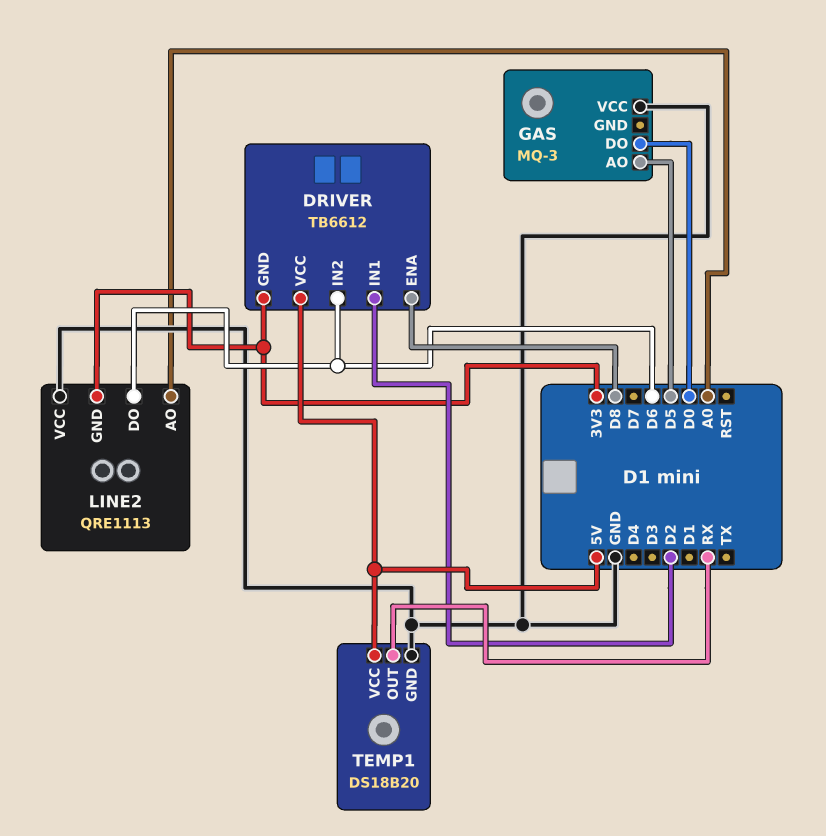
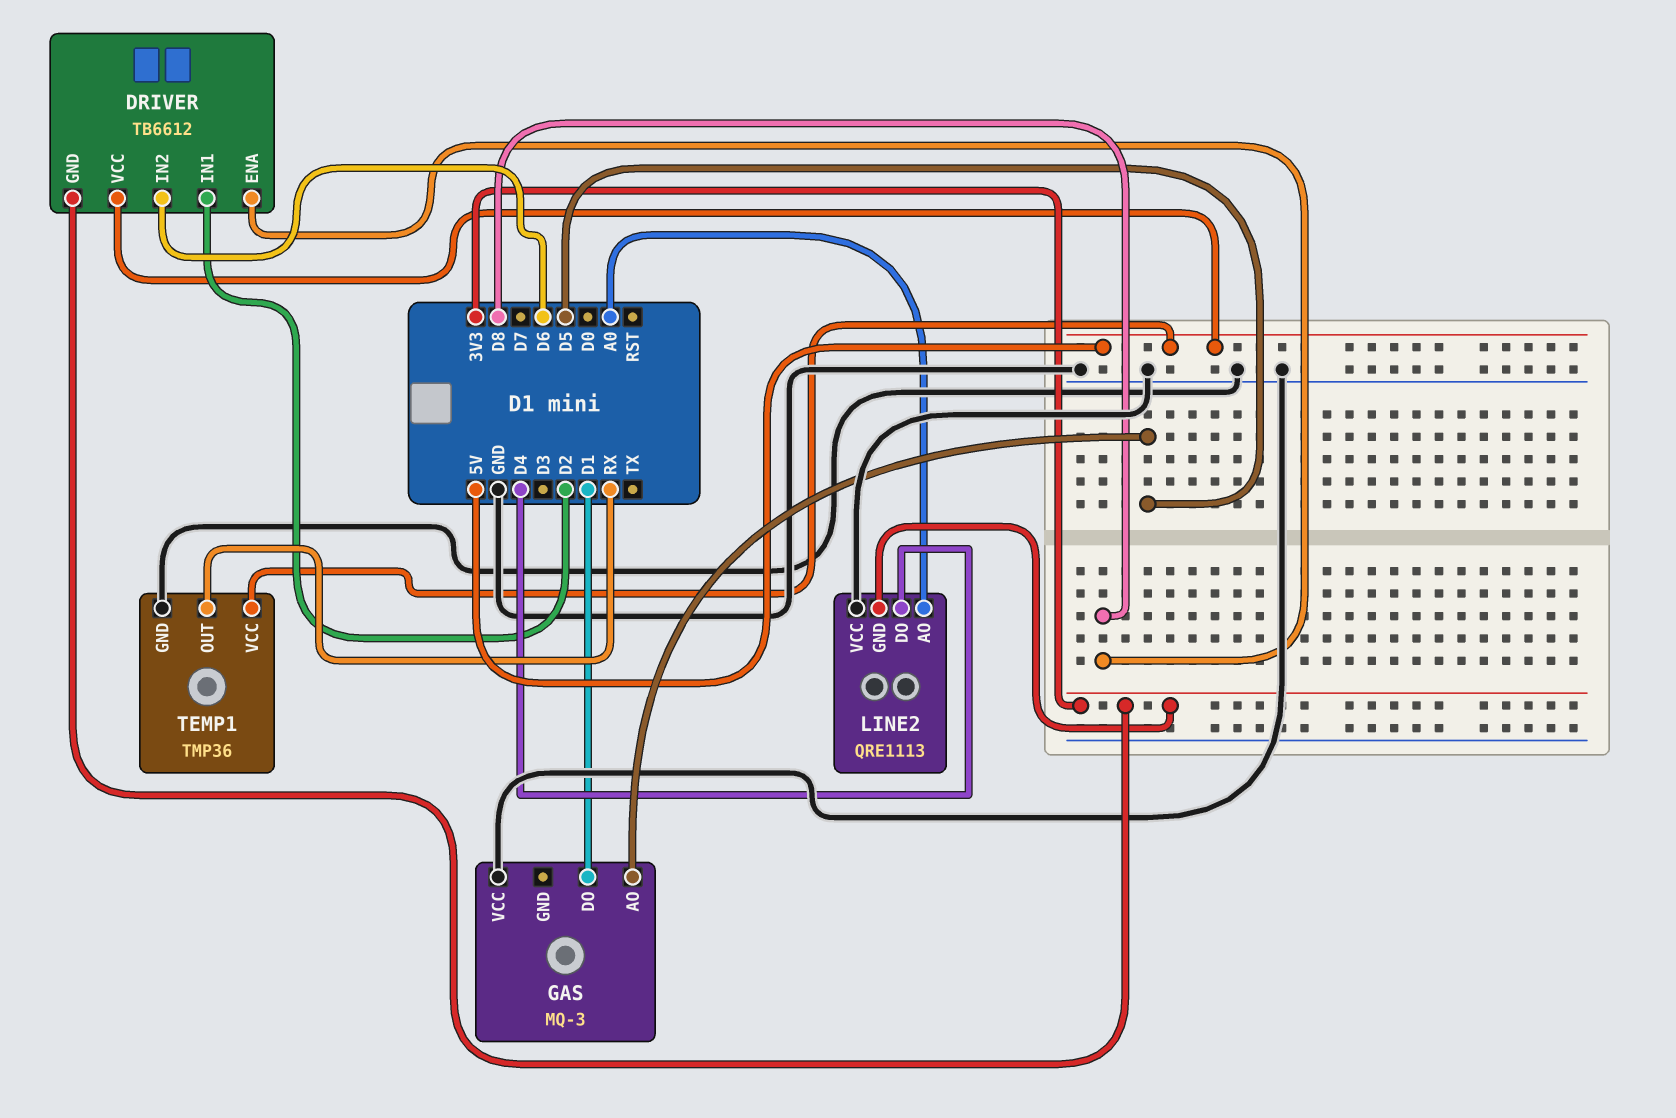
GAS pin DO: D0 -> D1
LINE2 pin DO: D6 -> D4
TEMP1: DS18B20 -> TMP36

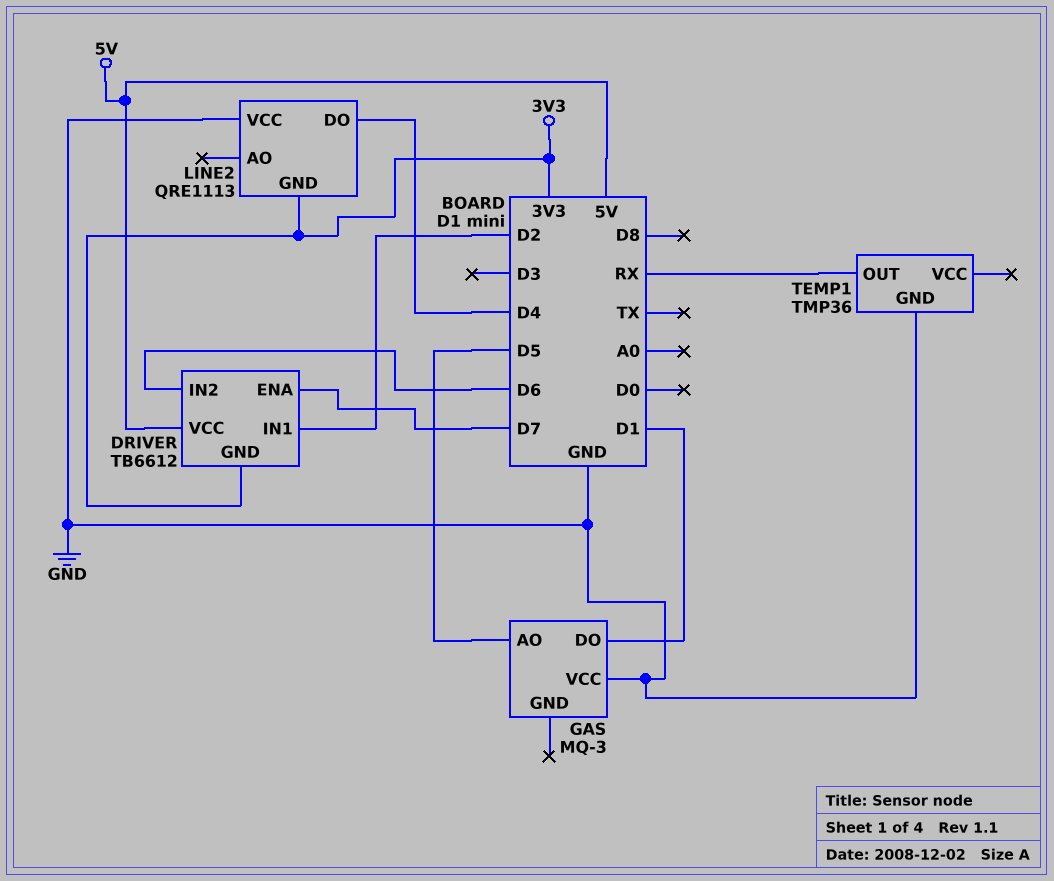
DRIVER pin ENA: D8 -> D7
LINE2 pin AO: A0 -> none
TEMP1 pin VCC: 5V -> none

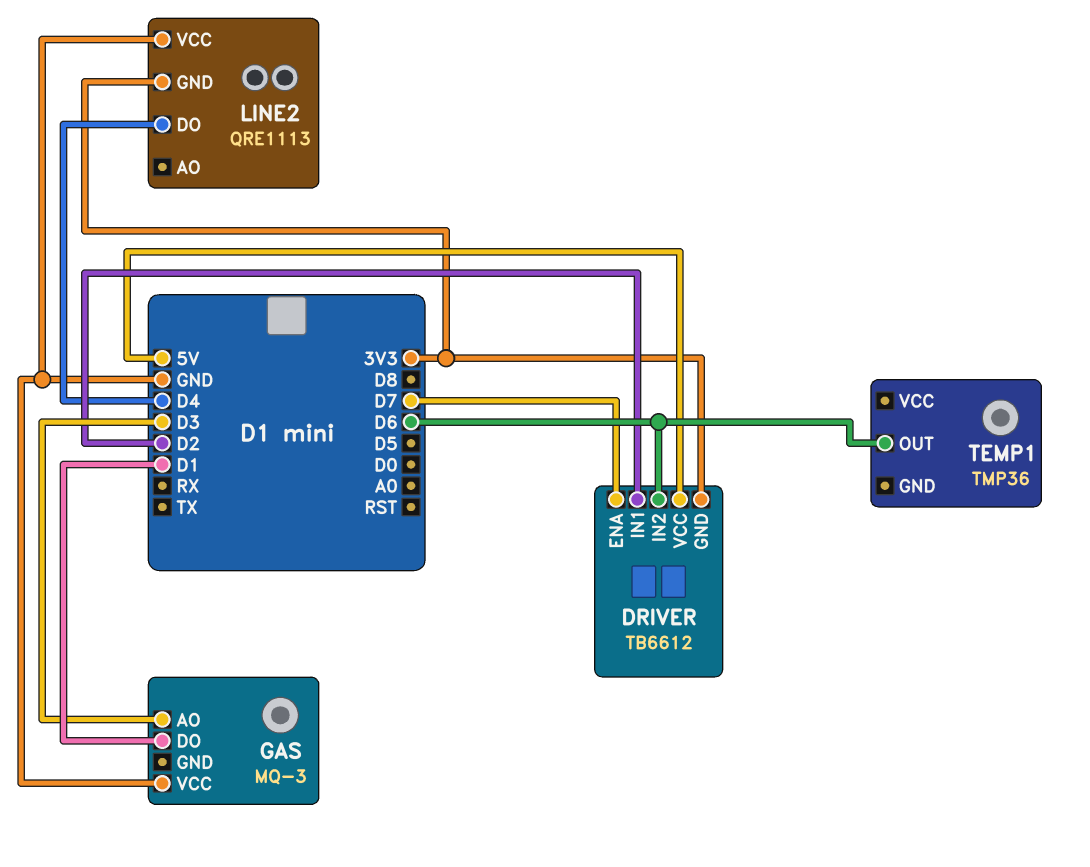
GAS pin AO: D5 -> D3
TEMP1 pin GND: GND -> none
TEMP1 pin OUT: RX -> D6

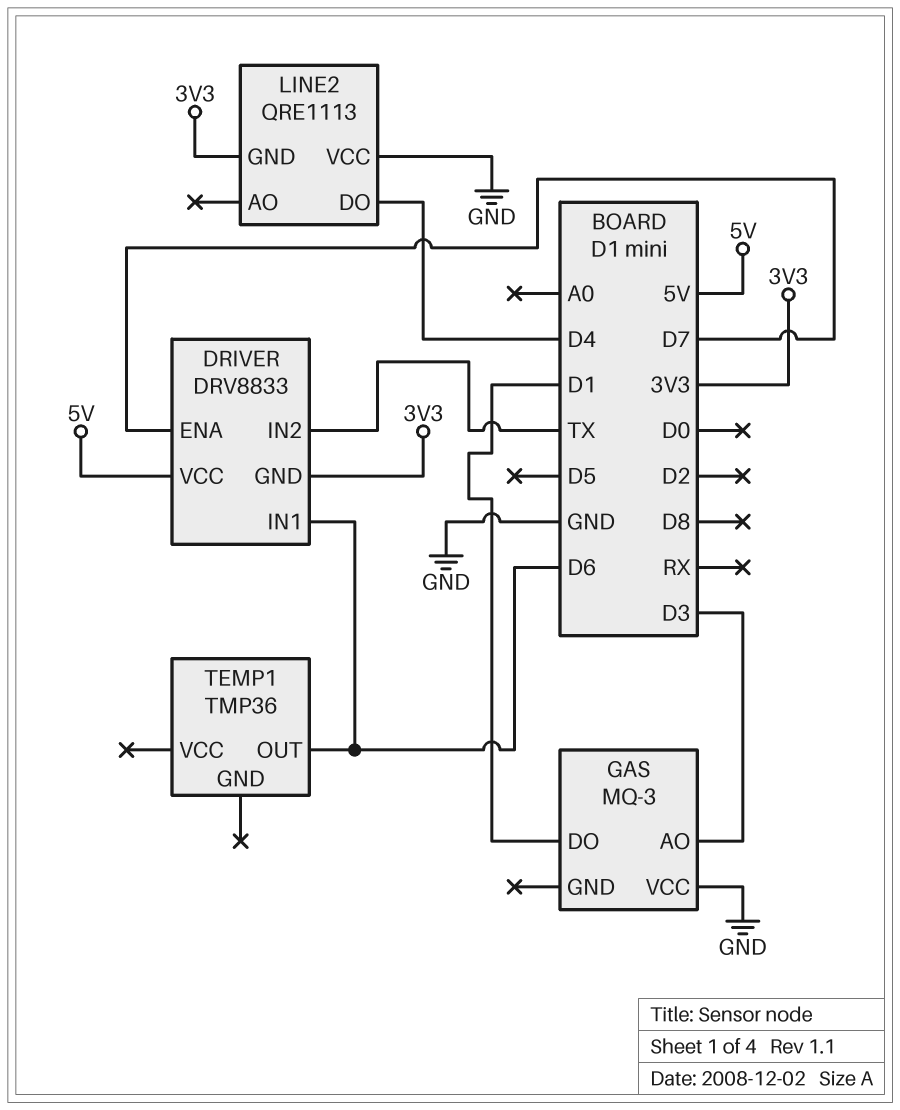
DRIVER: TB6612 -> DRV8833
DRIVER pin IN1: D2 -> D6
DRIVER pin IN2: D6 -> TX

